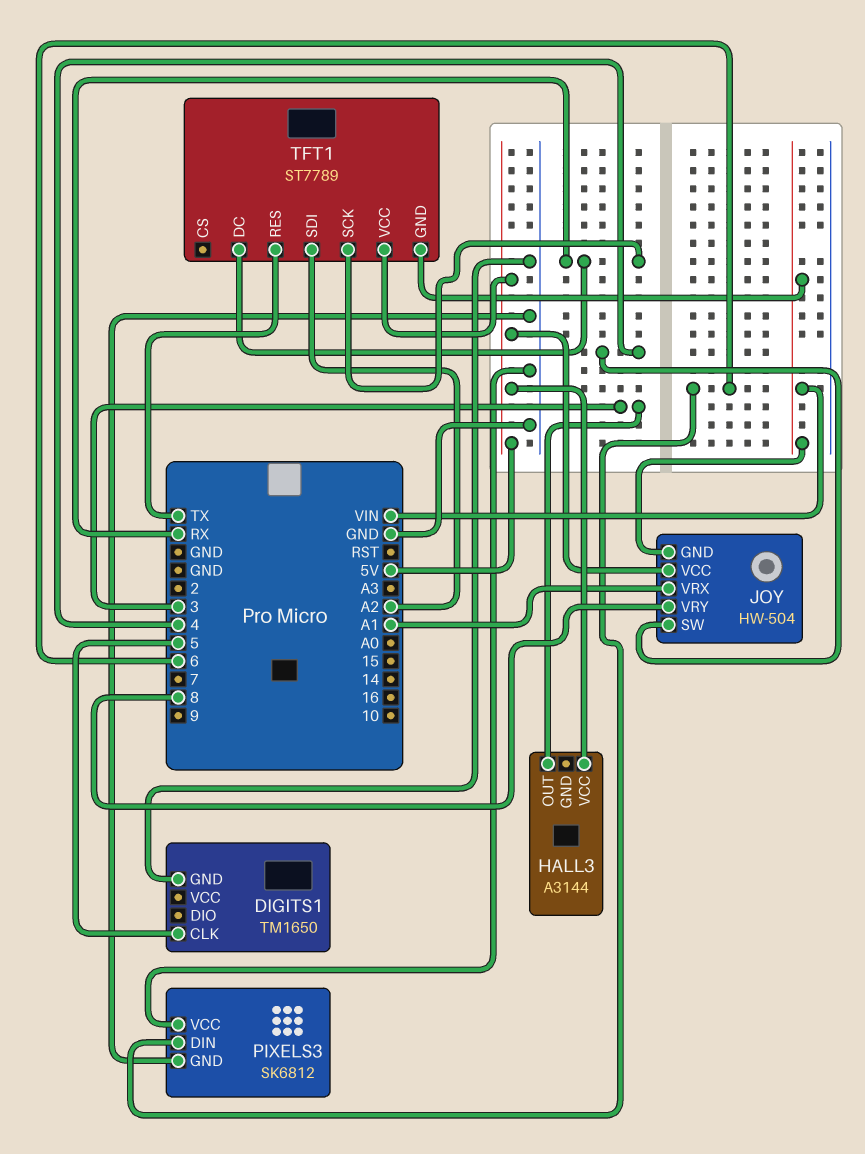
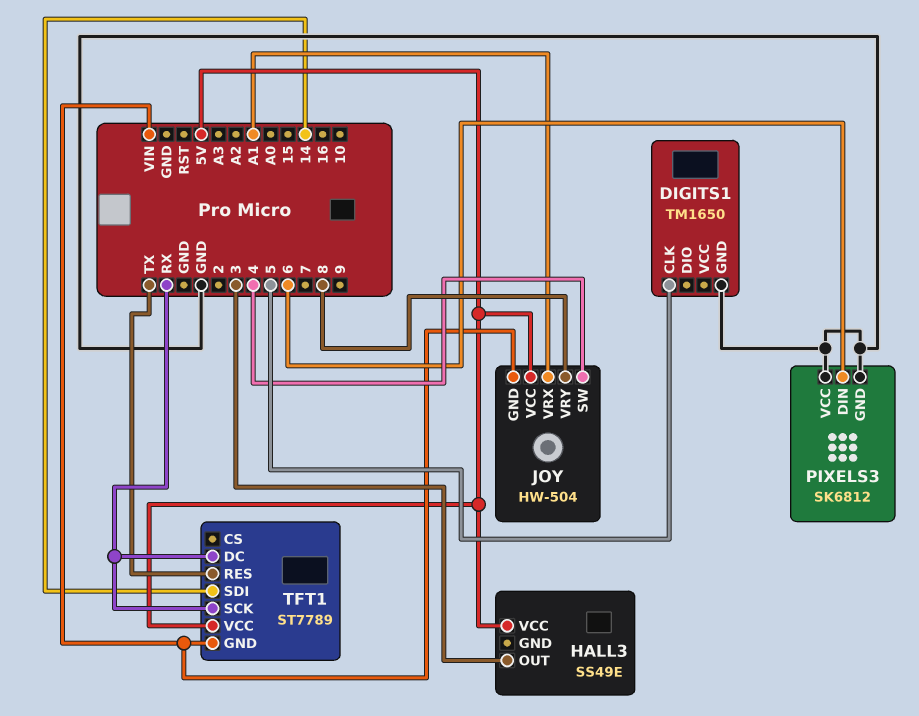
HALL3: A3144 -> SS49E
TFT1 pin SDI: A2 -> 14

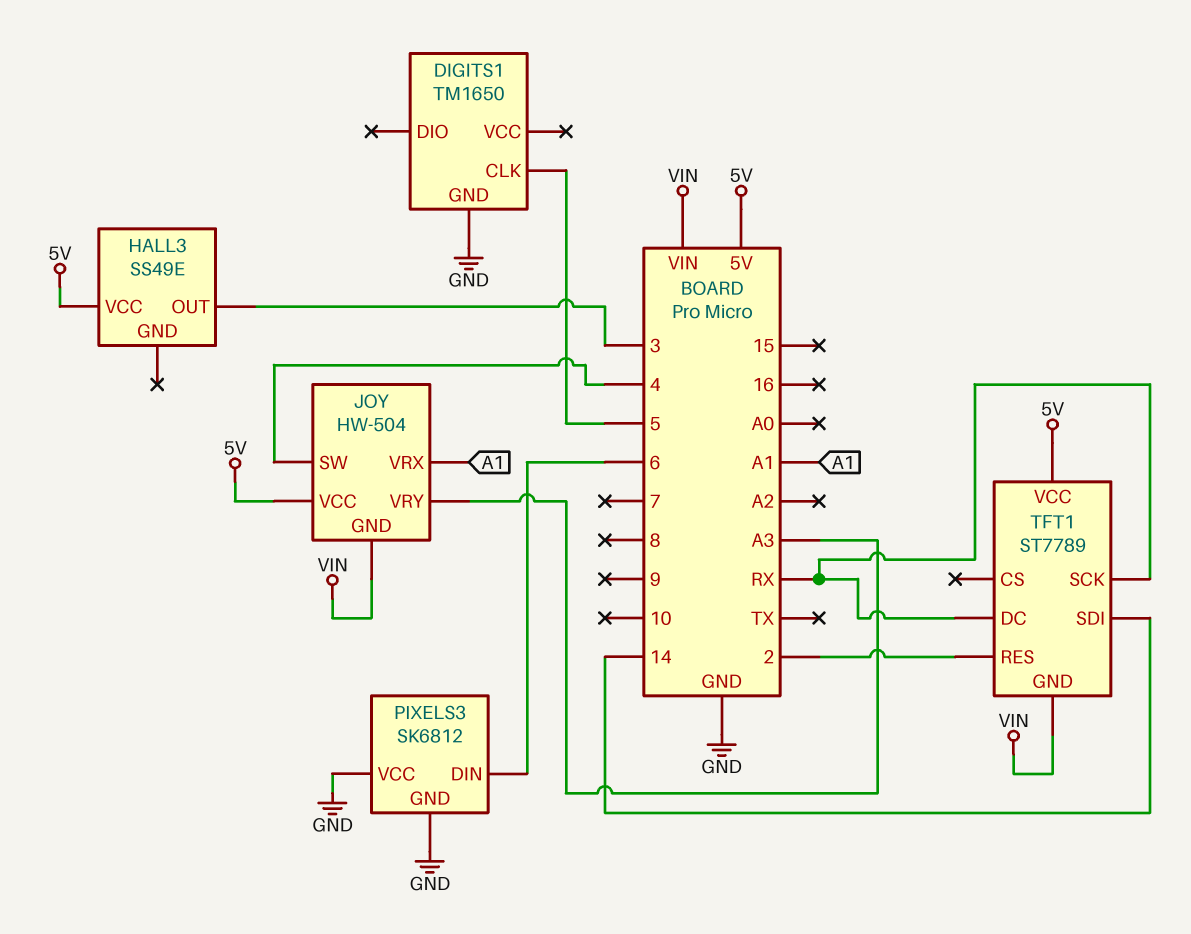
JOY pin VRY: 8 -> A3
TFT1 pin RES: TX -> 2

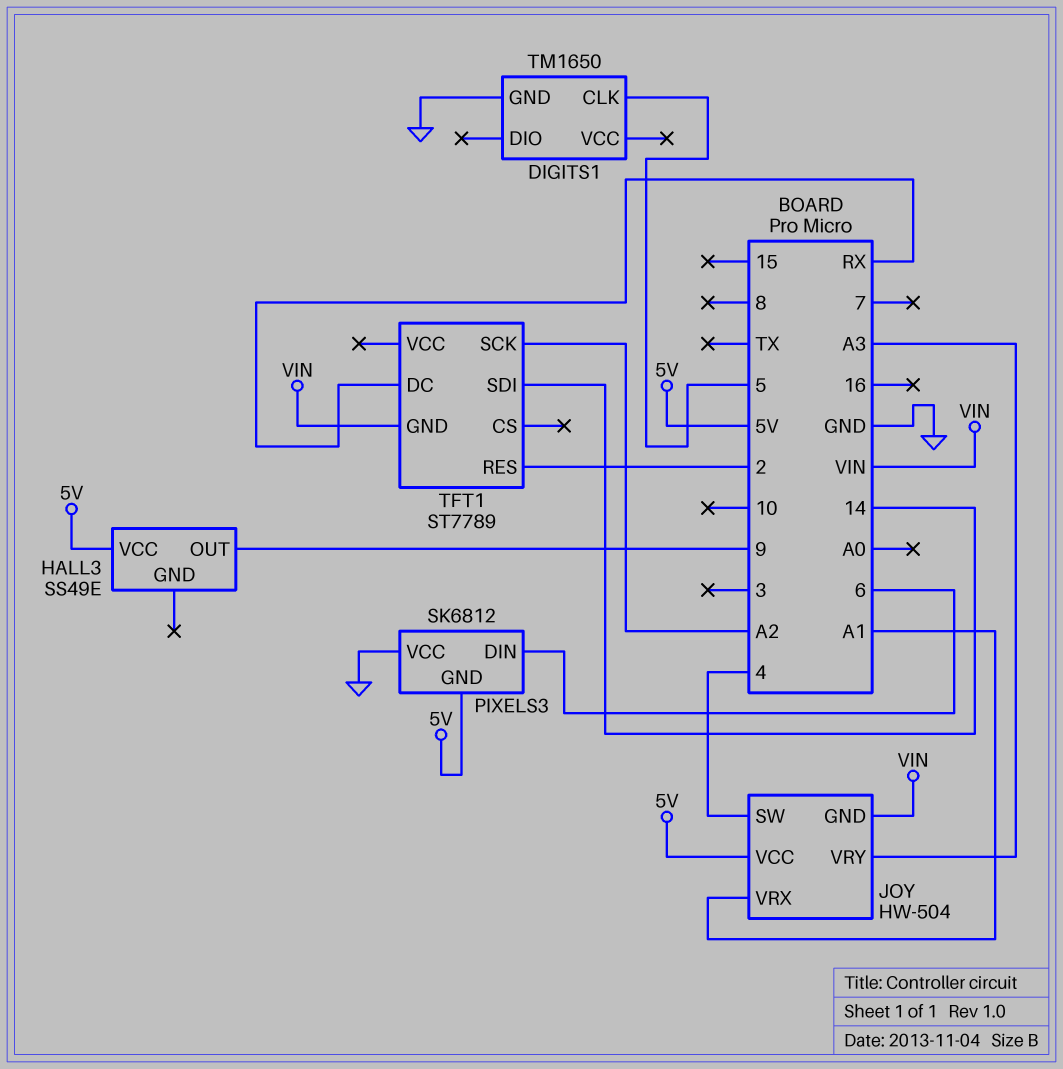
HALL3 pin OUT: 3 -> 9
PIXELS3 pin GND: GND -> 5V
TFT1 pin SCK: RX -> A2
TFT1 pin VCC: 5V -> none

